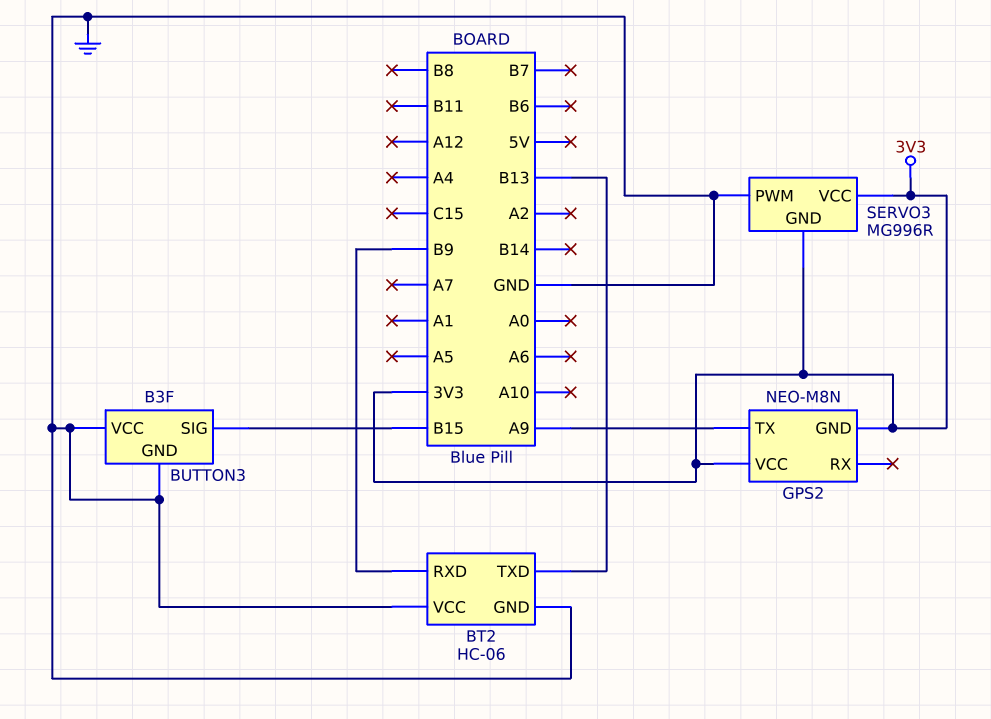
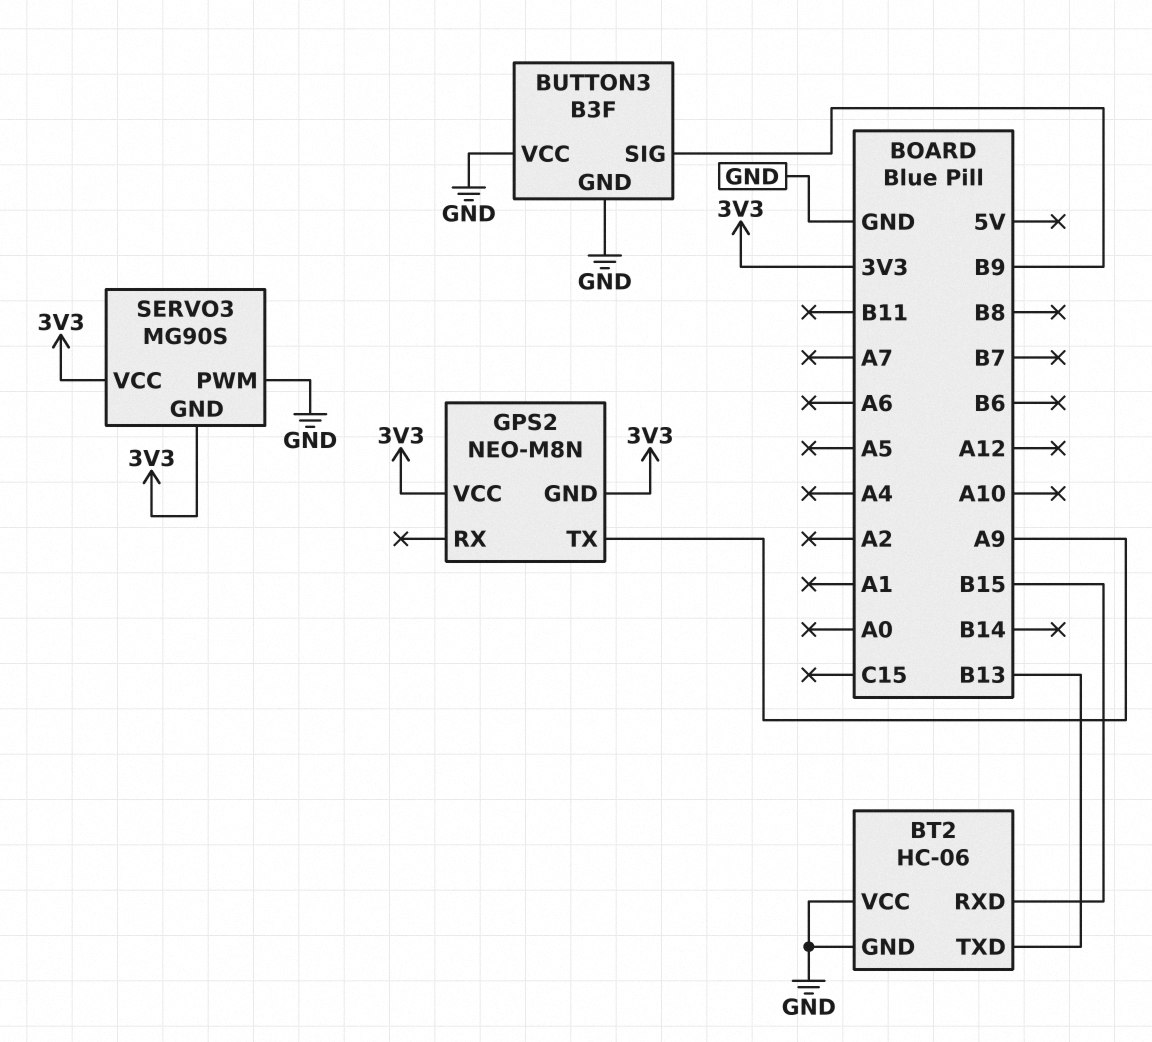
BT2 pin RXD: B9 -> B15
BUTTON3 pin SIG: B15 -> B9
SERVO3: MG996R -> MG90S

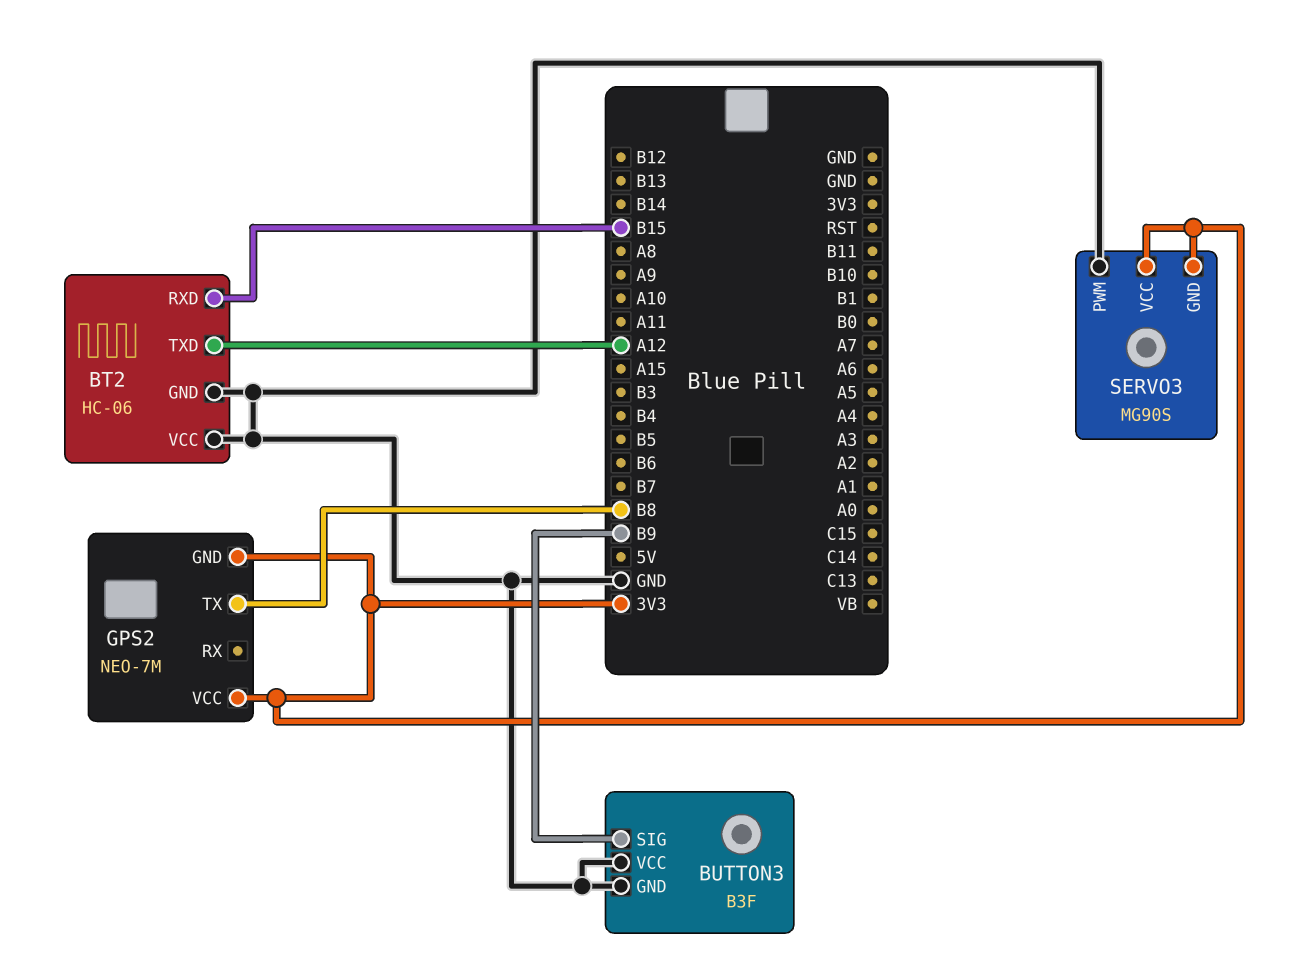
BT2 pin TXD: B13 -> A12
GPS2: NEO-M8N -> NEO-7M
GPS2 pin TX: A9 -> B8

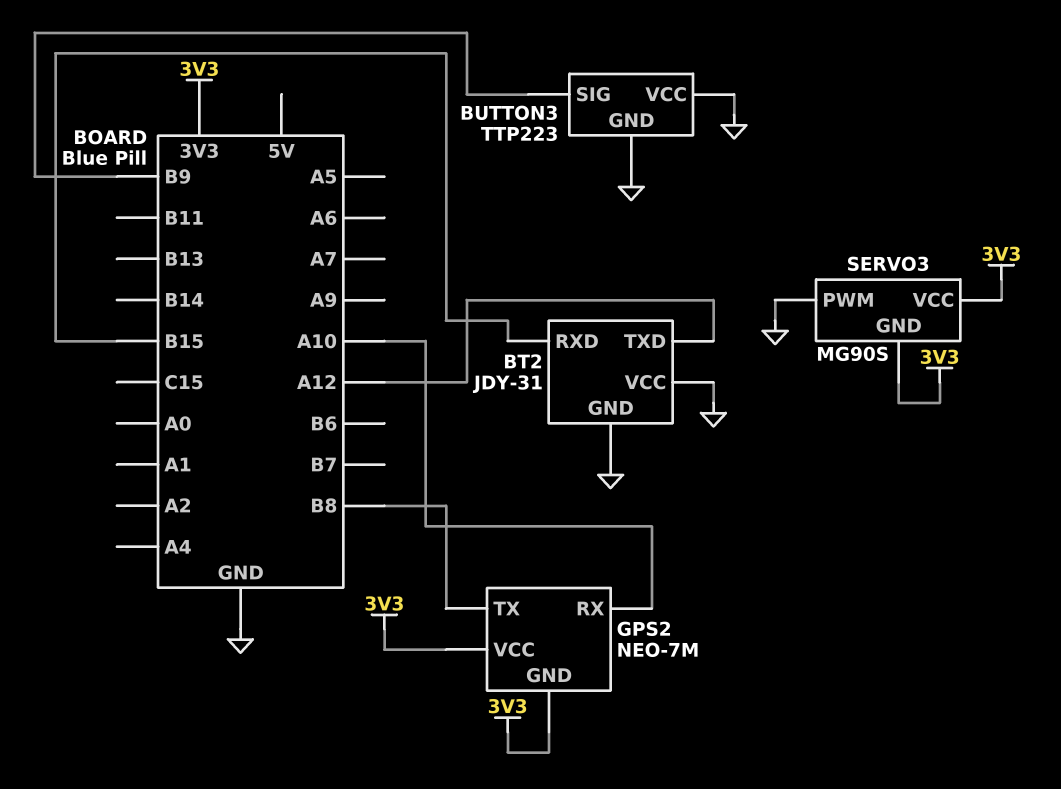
BT2: HC-06 -> JDY-31
BUTTON3: B3F -> TTP223
GPS2 pin RX: none -> A10

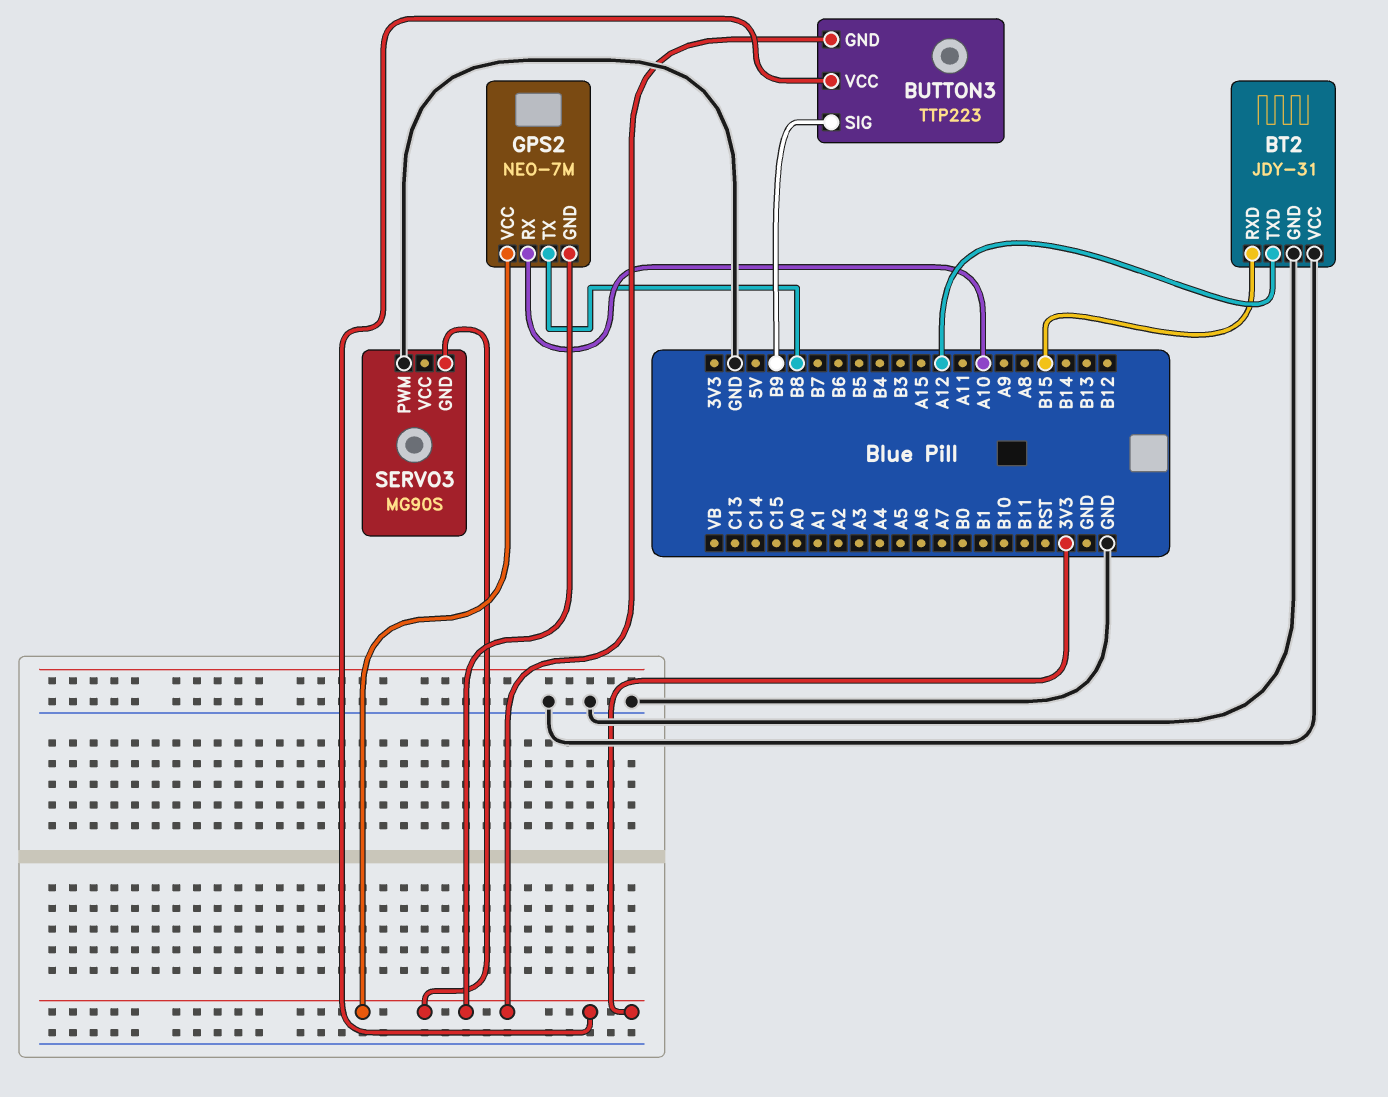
BUTTON3 pin GND: GND -> 3V3
BUTTON3 pin VCC: GND -> 3V3
SERVO3 pin VCC: 3V3 -> none

